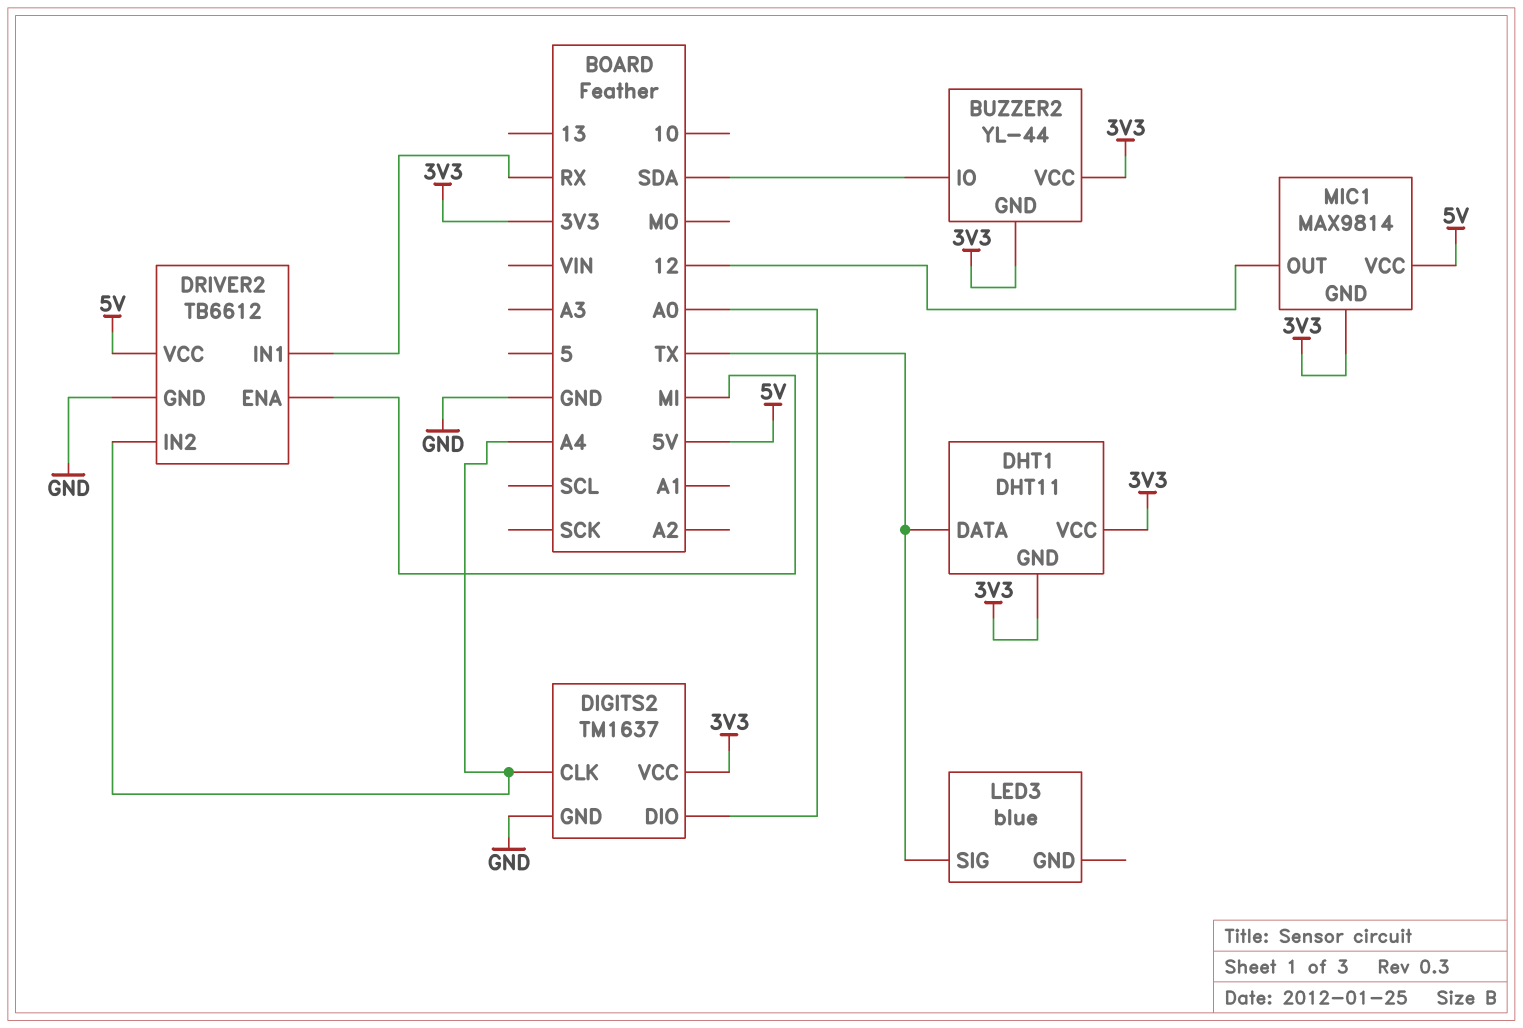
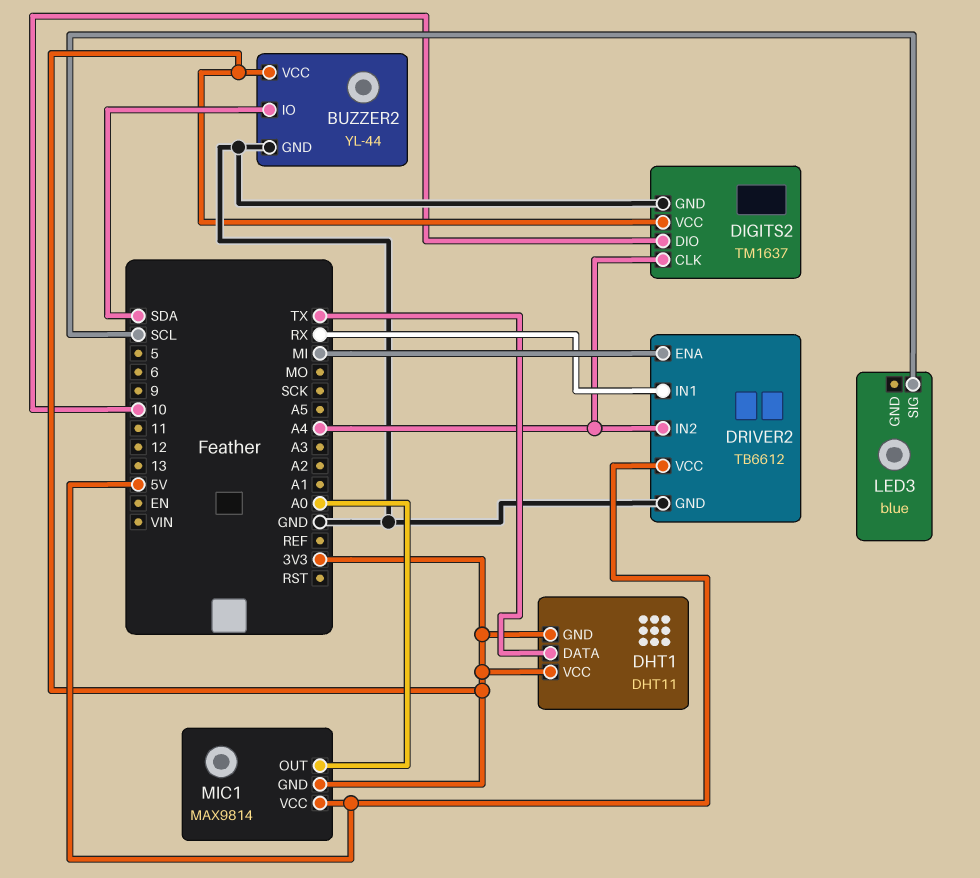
BUZZER2 pin GND: 3V3 -> GND
DIGITS2 pin DIO: A0 -> 10
LED3 pin SIG: TX -> SCL
MIC1 pin OUT: 12 -> A0

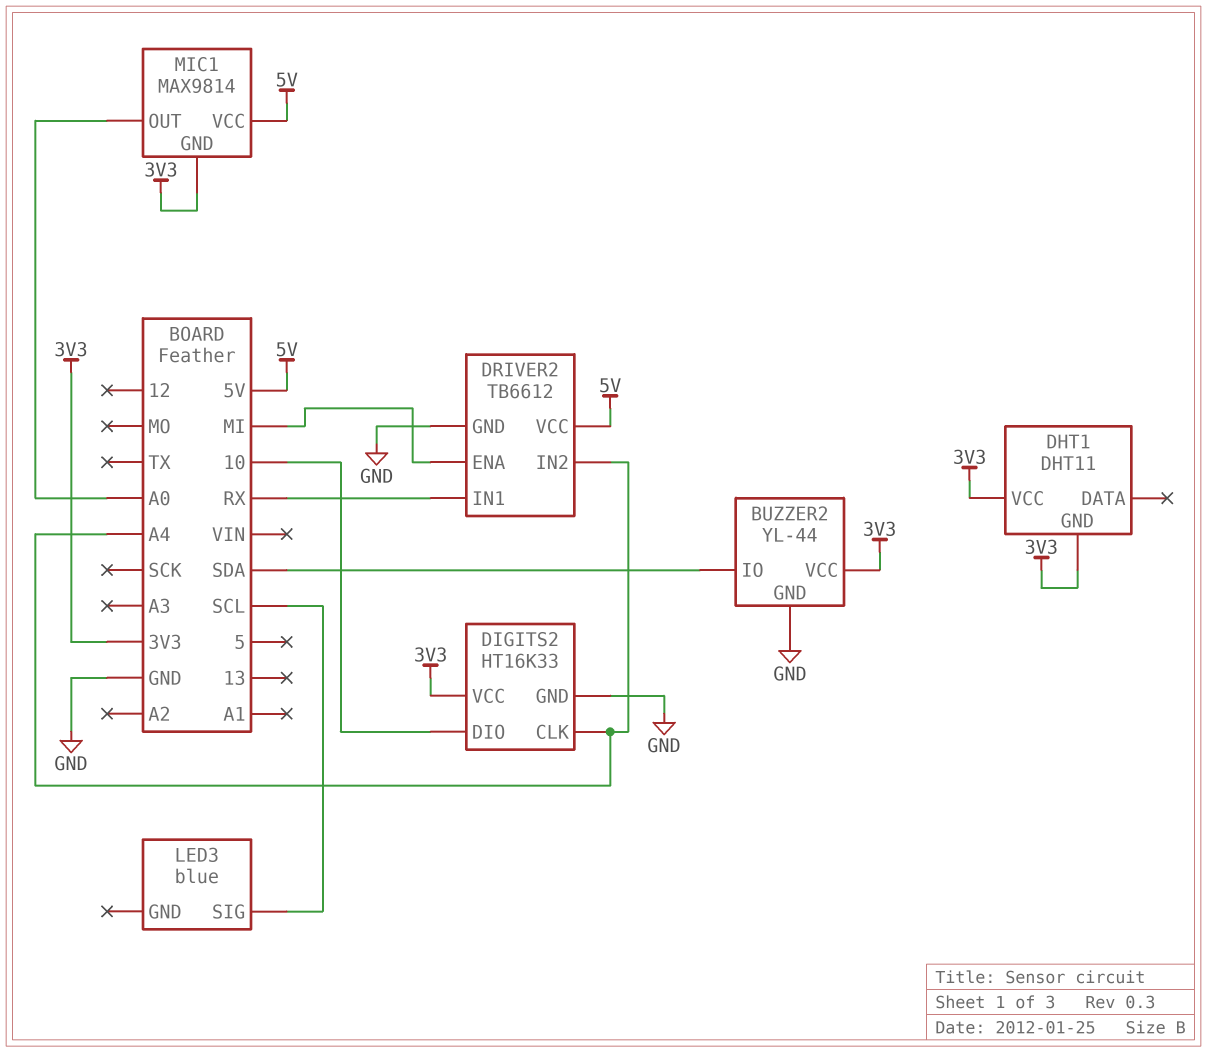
DHT1 pin DATA: TX -> none
DIGITS2: TM1637 -> HT16K33

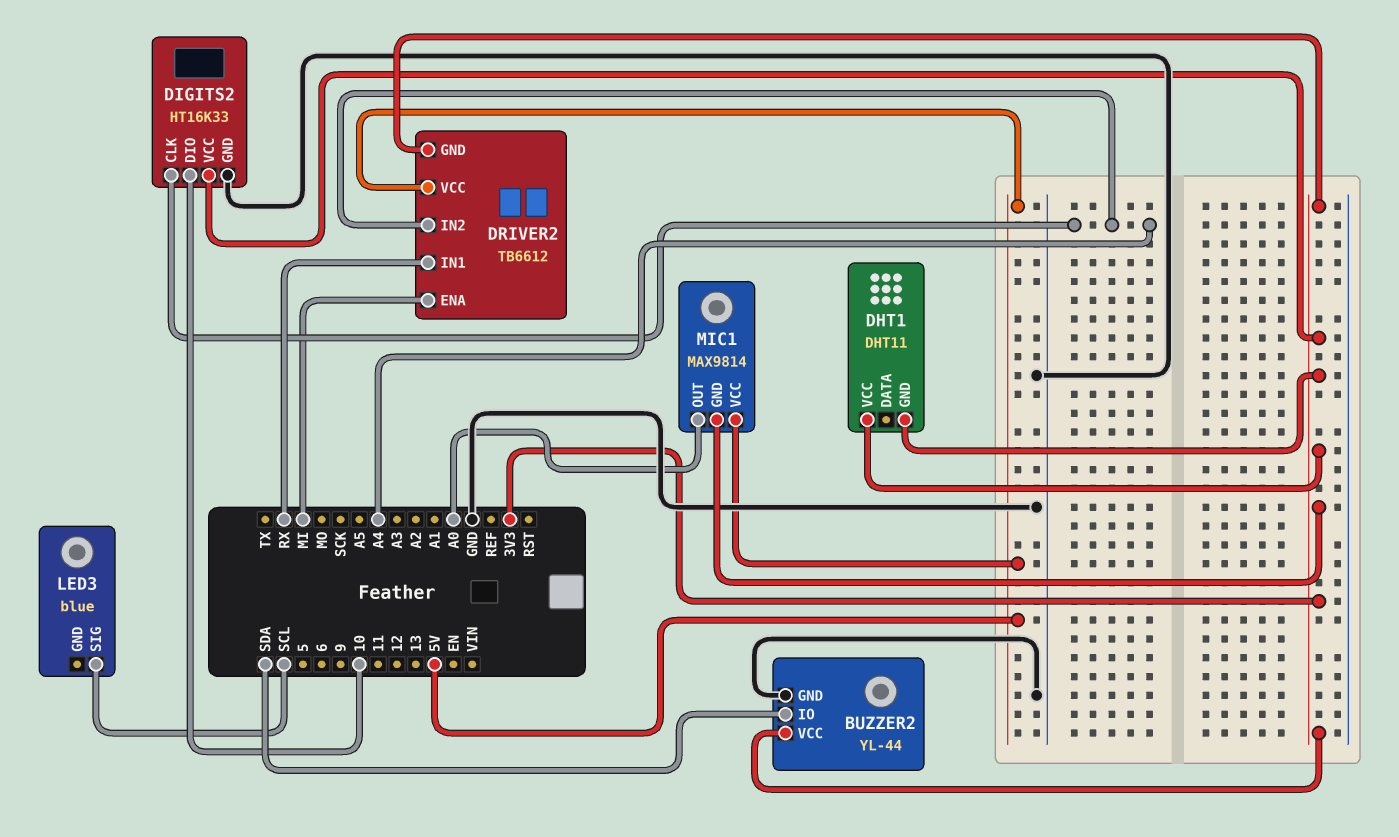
DRIVER2 pin GND: GND -> 3V3

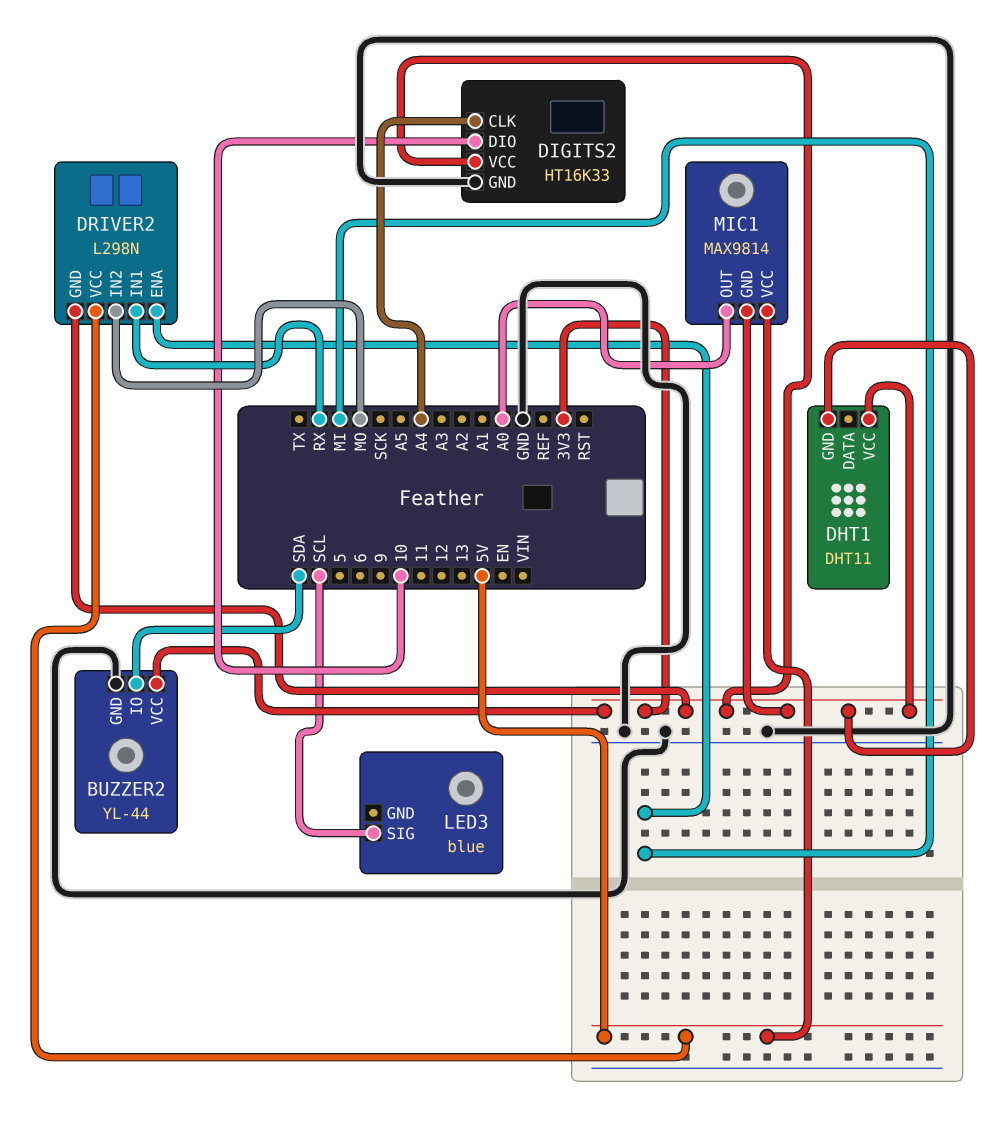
DRIVER2: TB6612 -> L298N
DRIVER2 pin IN2: A4 -> MO

